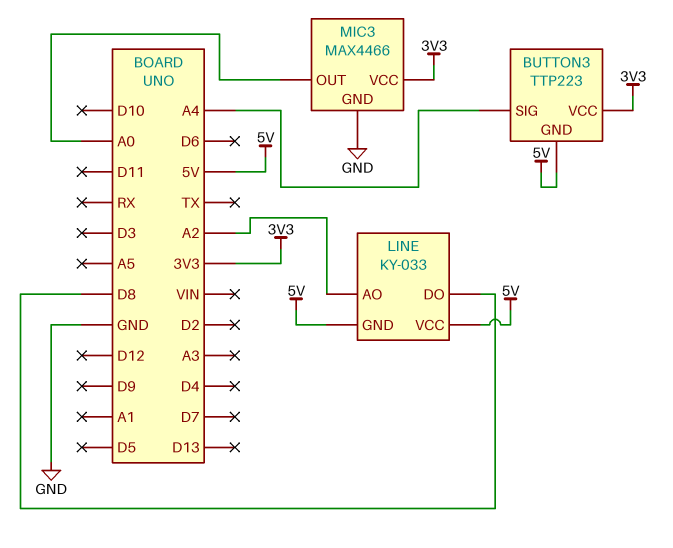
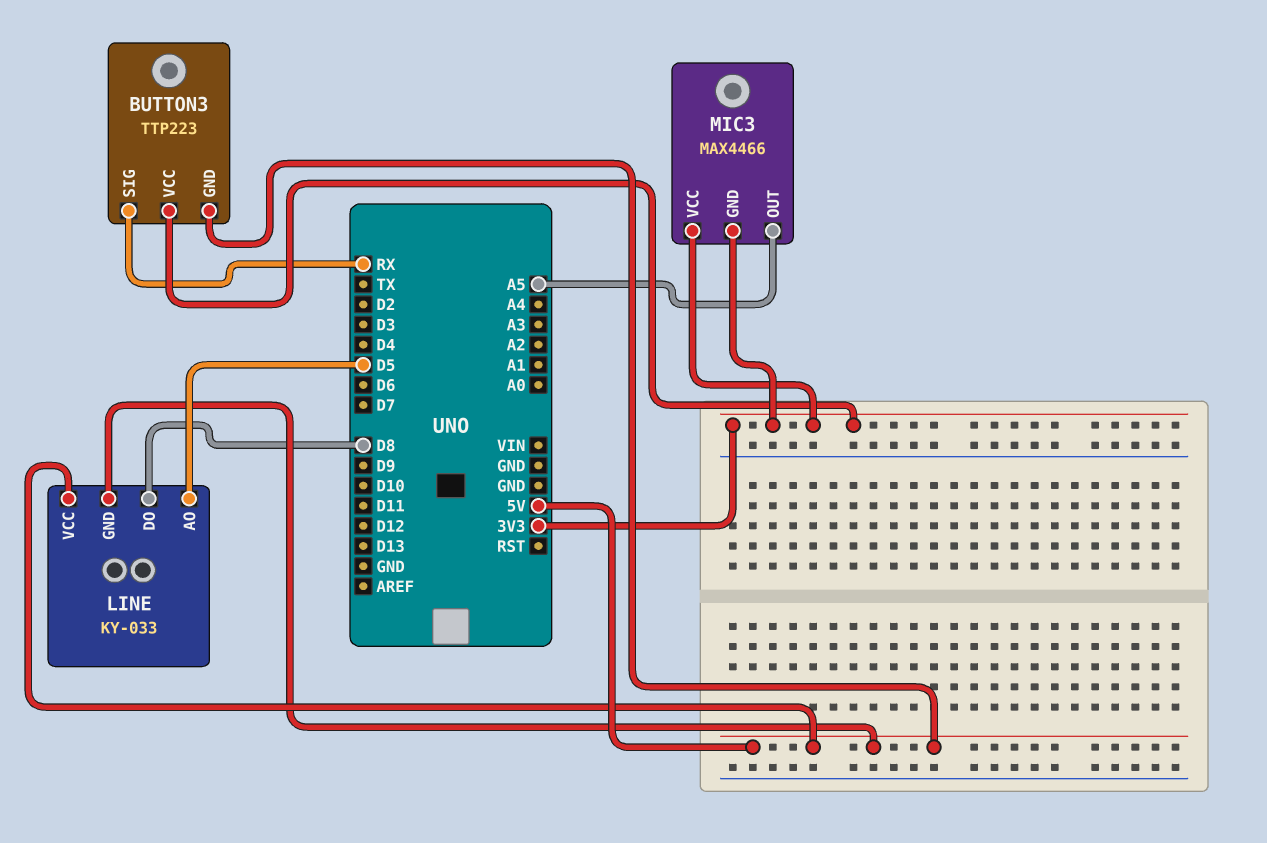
BUTTON3 pin SIG: A4 -> RX
LINE pin AO: A2 -> D5
MIC3 pin GND: GND -> 3V3
MIC3 pin OUT: A0 -> A5

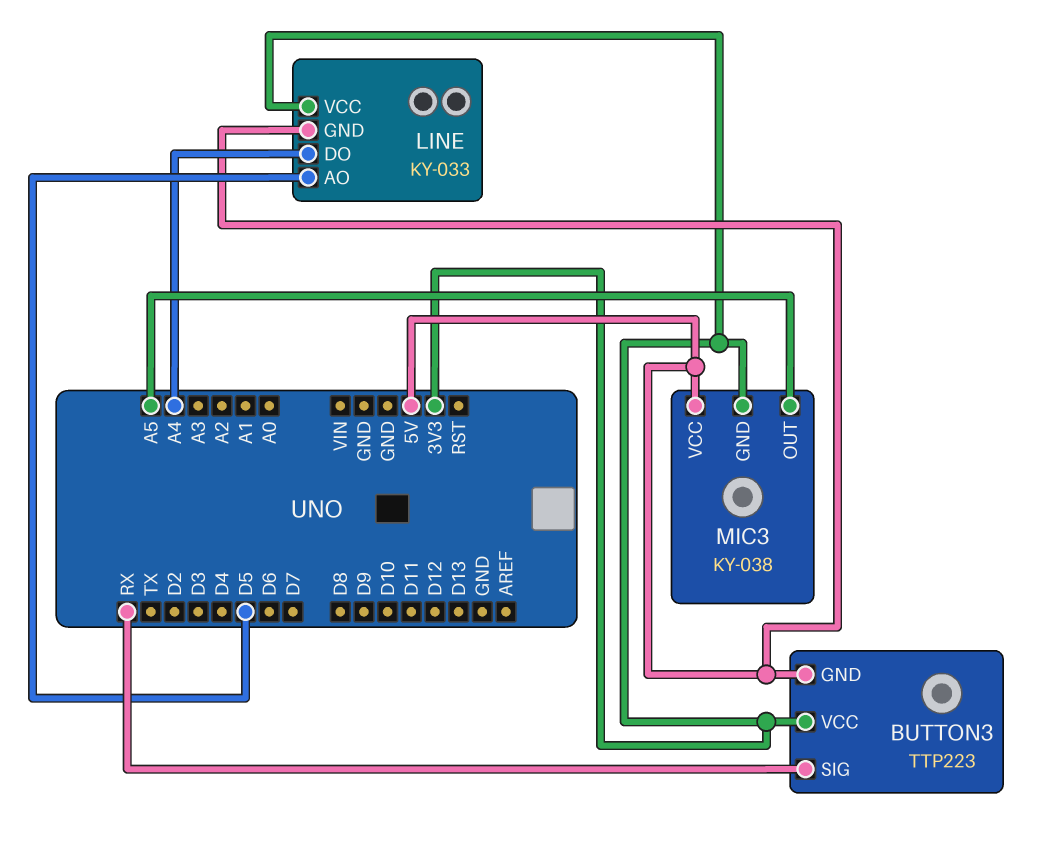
LINE pin DO: D8 -> A4
LINE pin VCC: 5V -> 3V3
MIC3: MAX4466 -> KY-038
MIC3 pin VCC: 3V3 -> 5V

